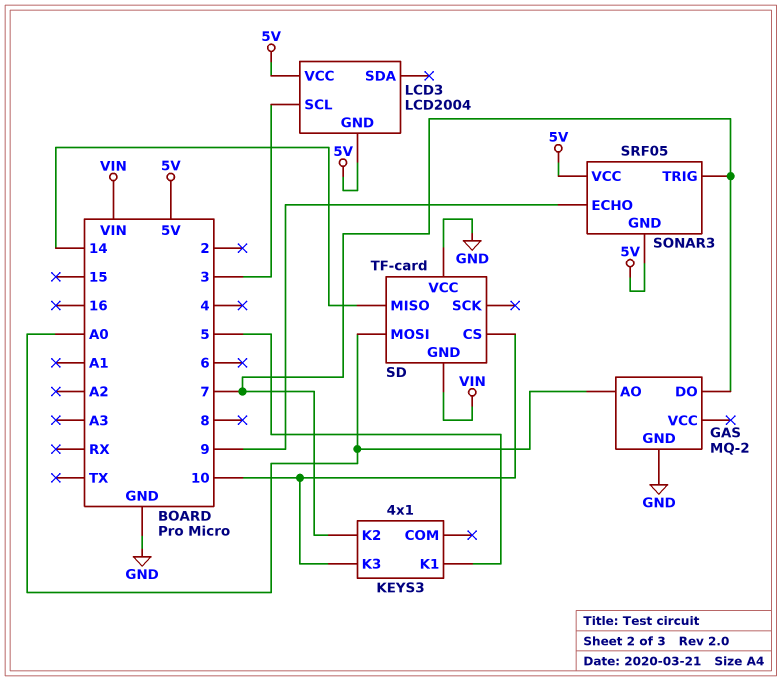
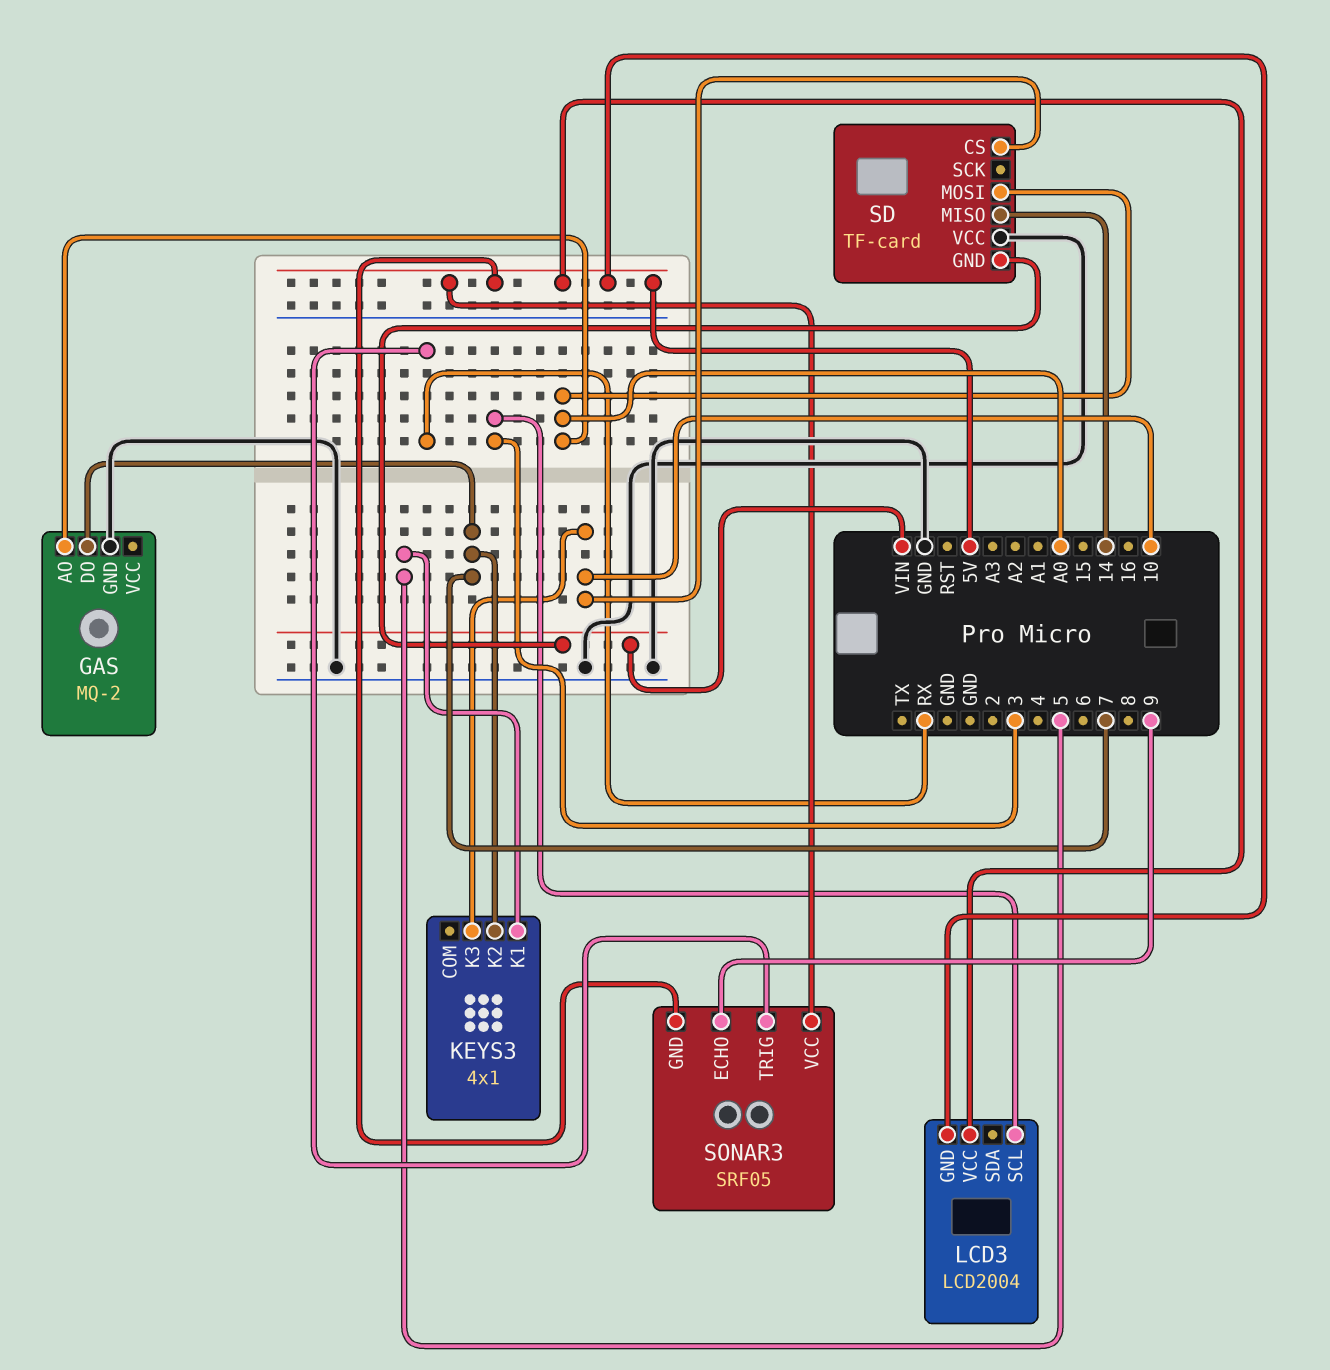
SONAR3 pin TRIG: 7 -> RX

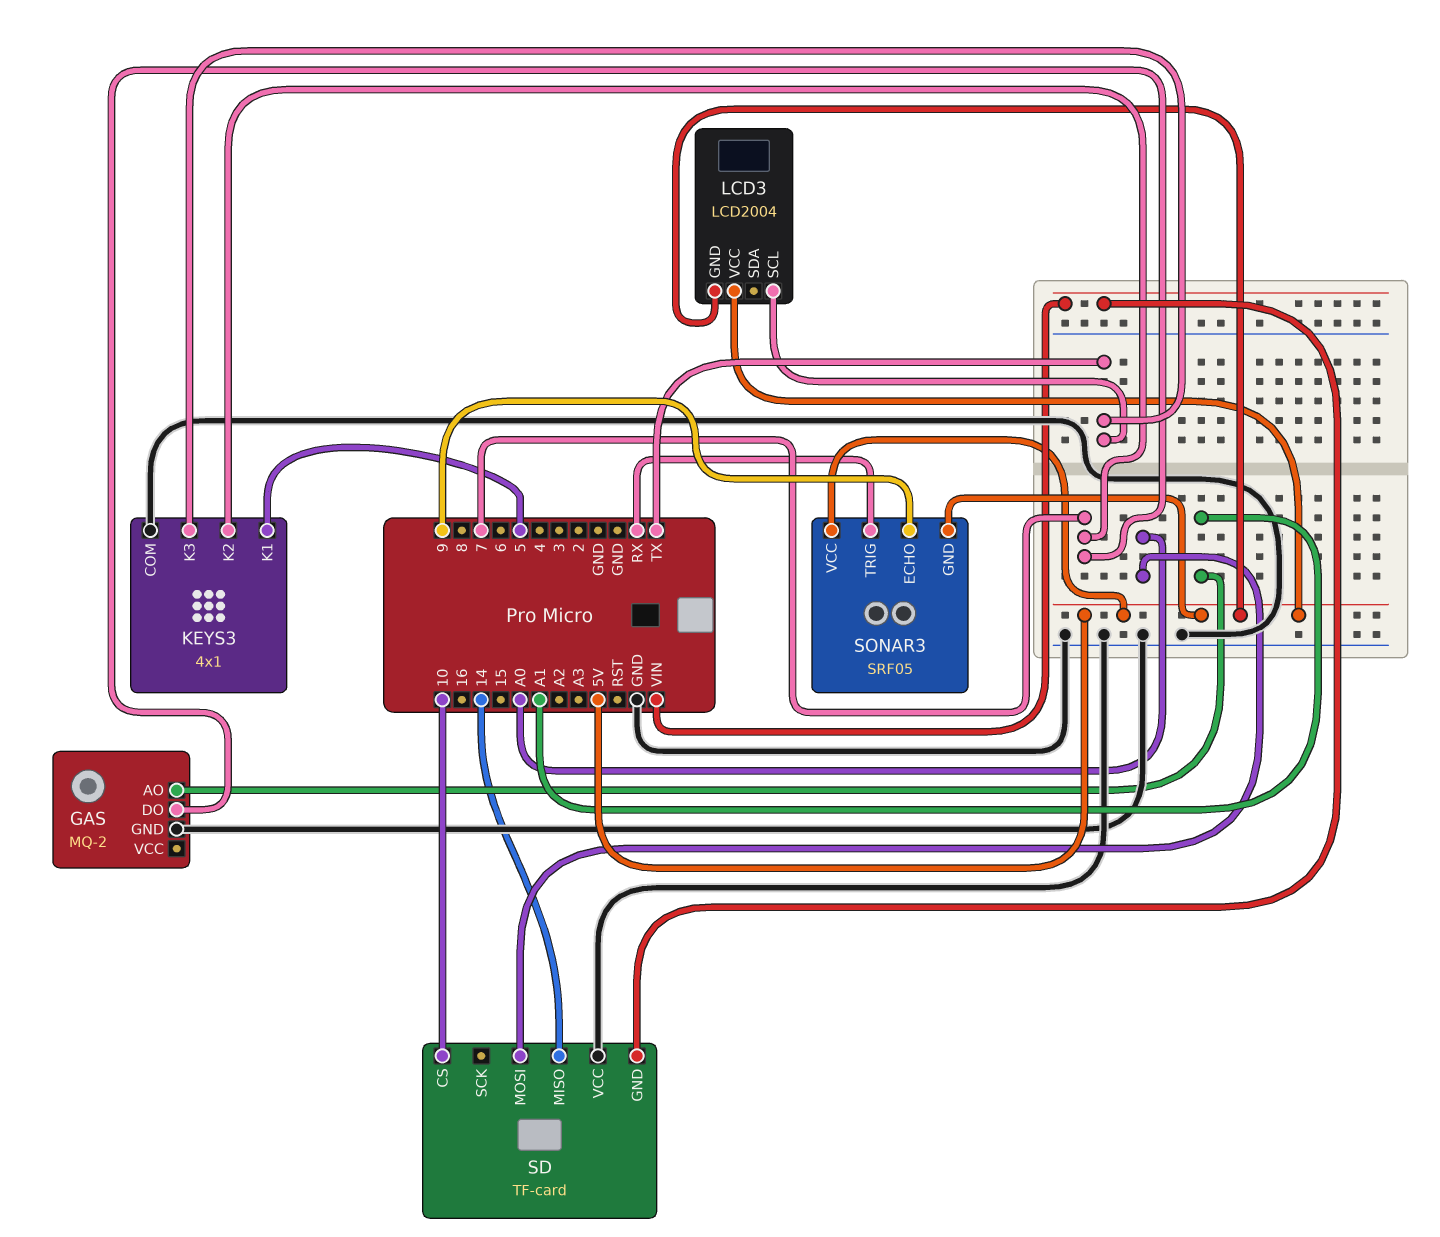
GAS pin AO: A0 -> A1
KEYS3 pin COM: none -> GND
KEYS3 pin K3: 10 -> TX
LCD3 pin SCL: 3 -> TX

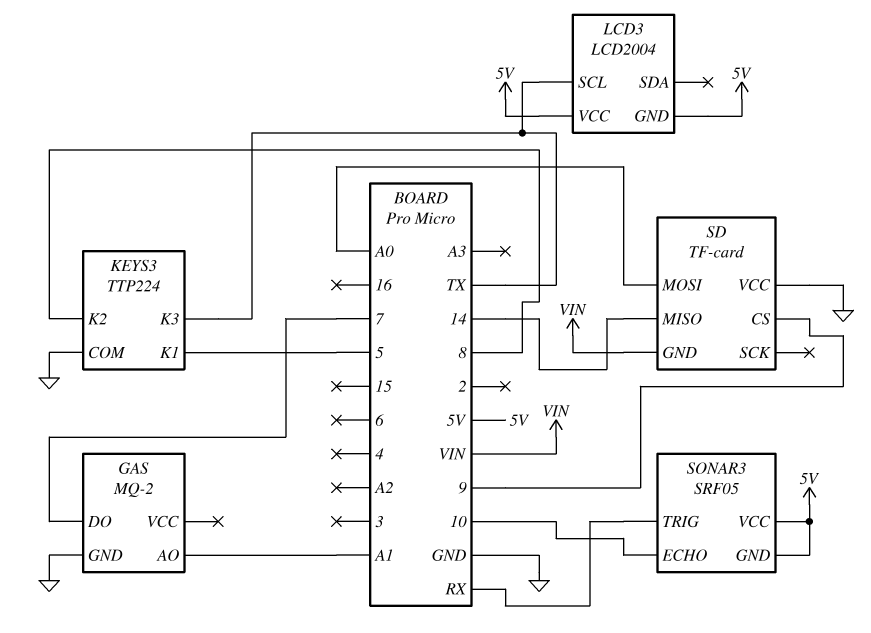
KEYS3: 4x1 -> TTP224
KEYS3 pin K2: 7 -> 8
SD pin CS: 10 -> 9
SONAR3 pin ECHO: 9 -> 10

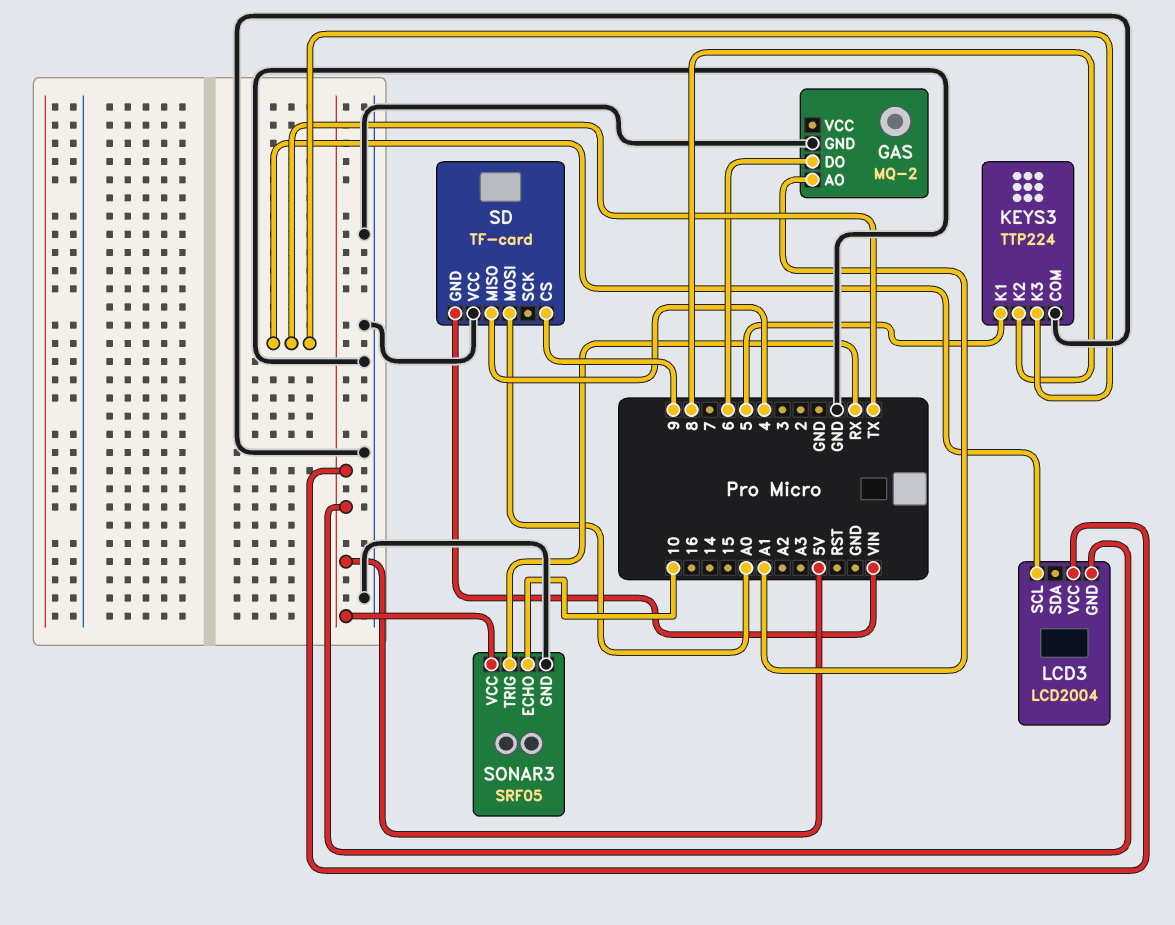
GAS pin DO: 7 -> 6
SD pin MISO: 14 -> 4
SONAR3 pin GND: 5V -> GND

